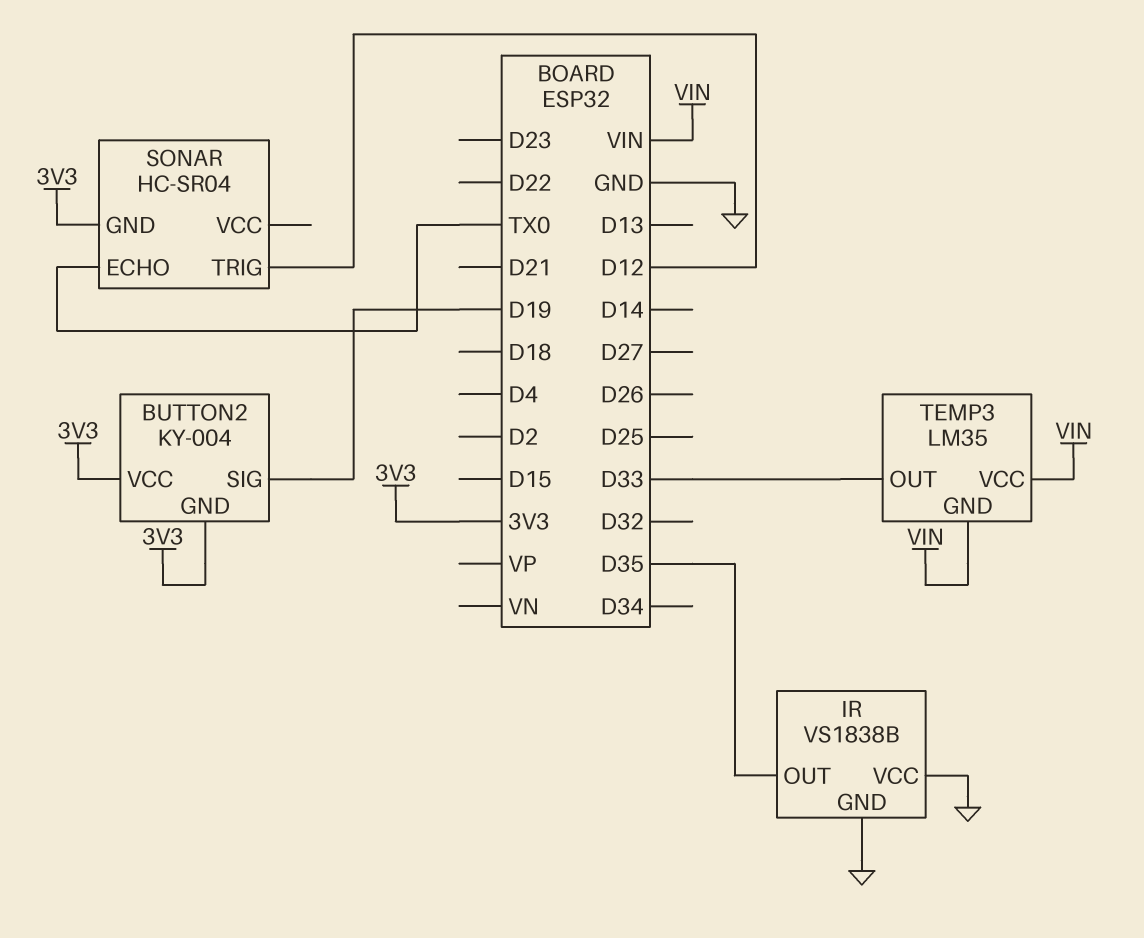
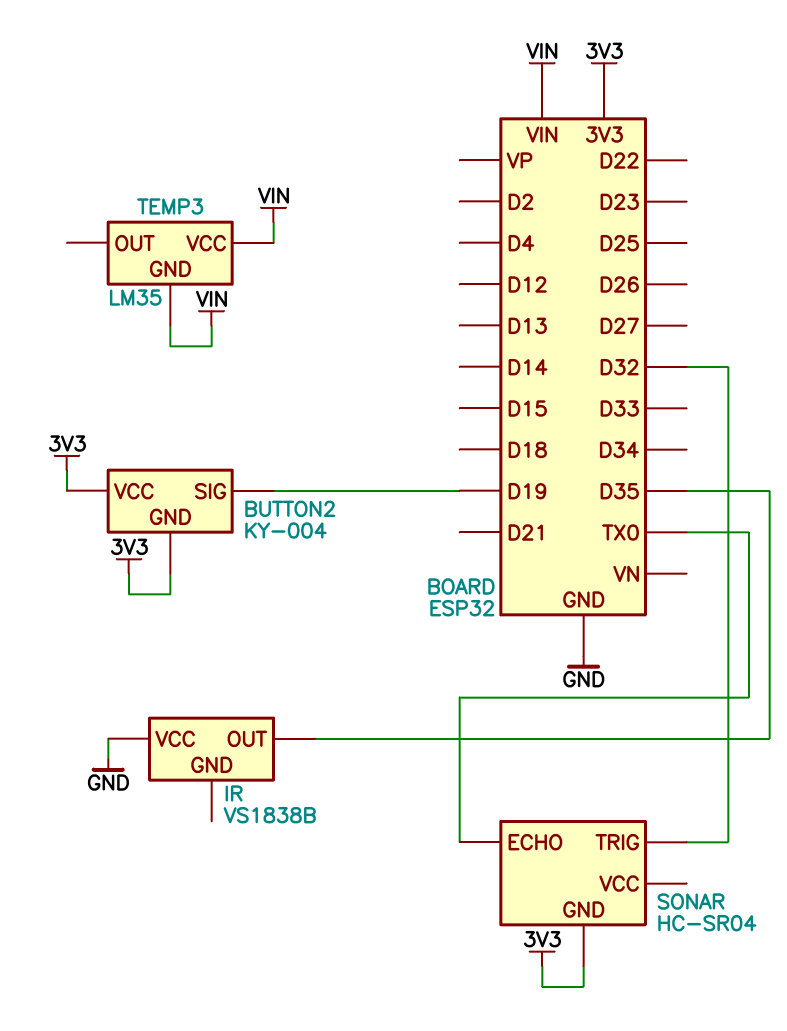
IR pin GND: GND -> none
SONAR pin TRIG: D12 -> D32
TEMP3 pin OUT: D33 -> none

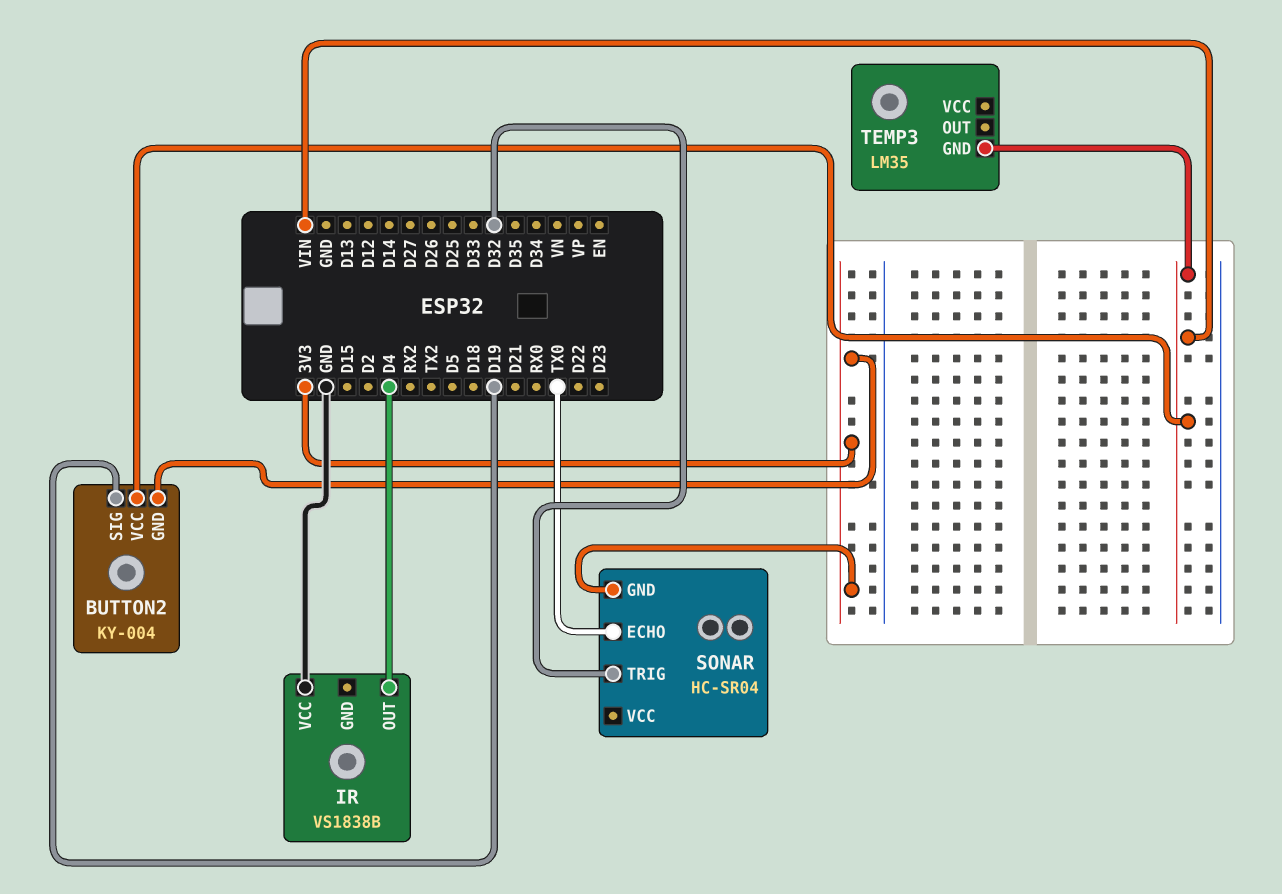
BUTTON2 pin VCC: 3V3 -> VIN
IR pin OUT: D35 -> D4
TEMP3 pin VCC: VIN -> none

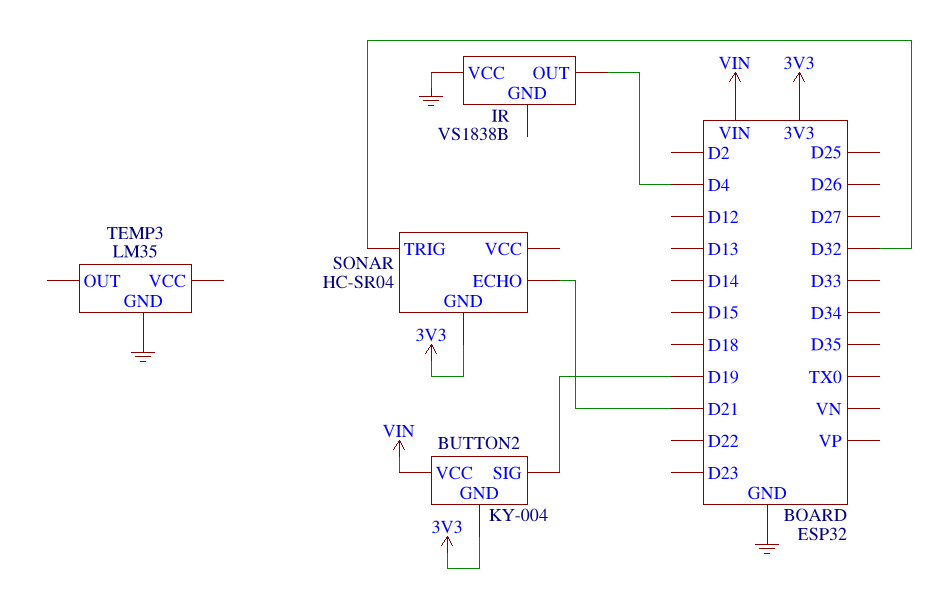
SONAR pin ECHO: TX0 -> D21
TEMP3 pin GND: VIN -> GND

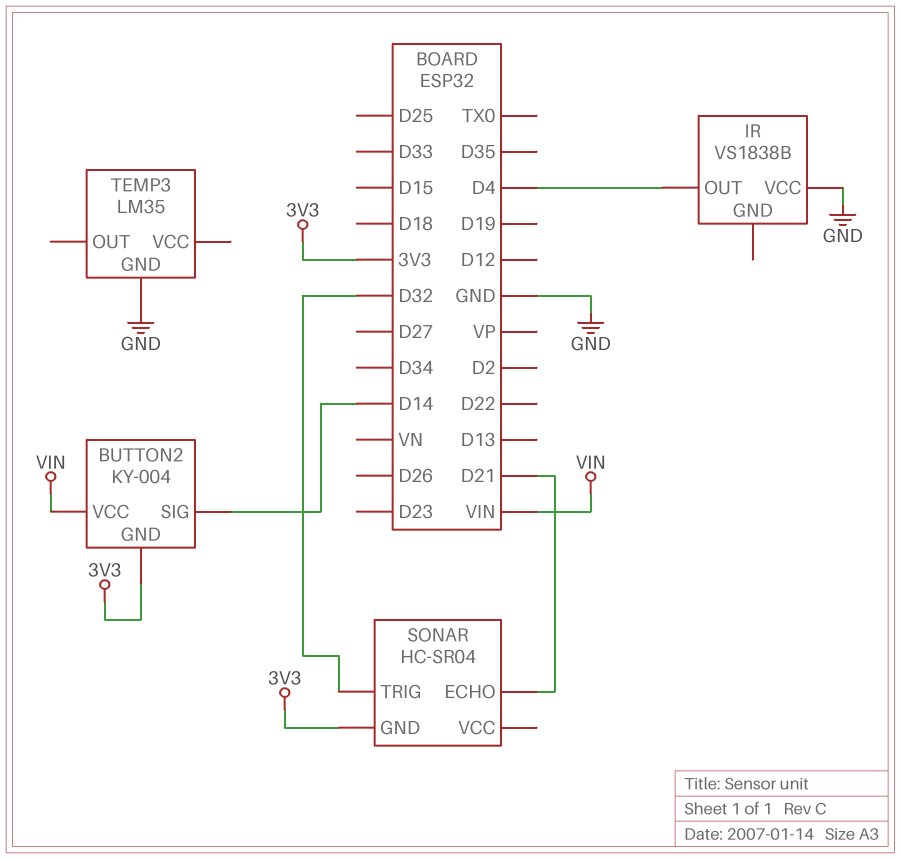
BUTTON2 pin SIG: D19 -> D14

